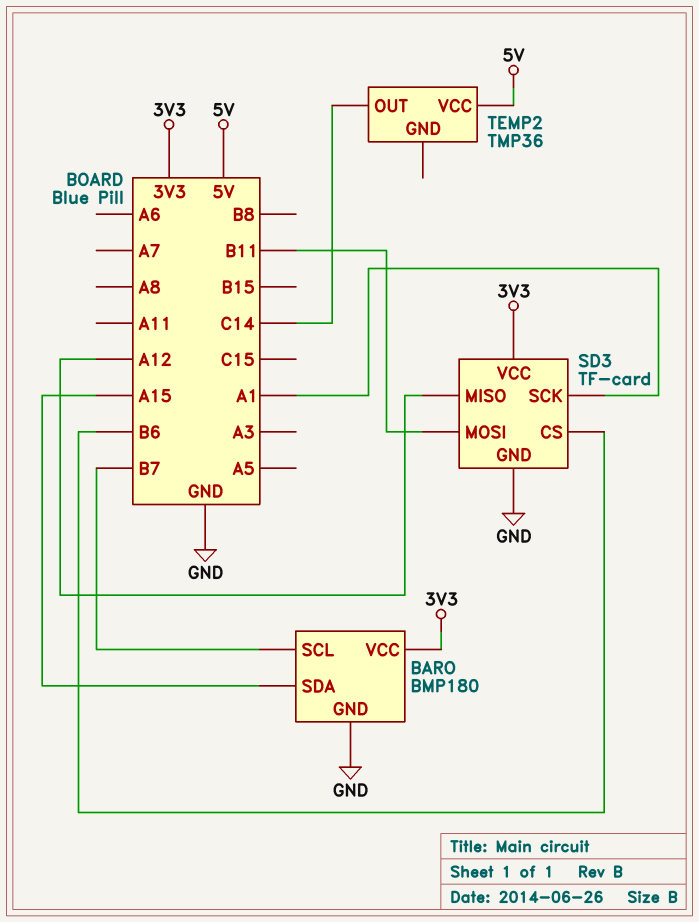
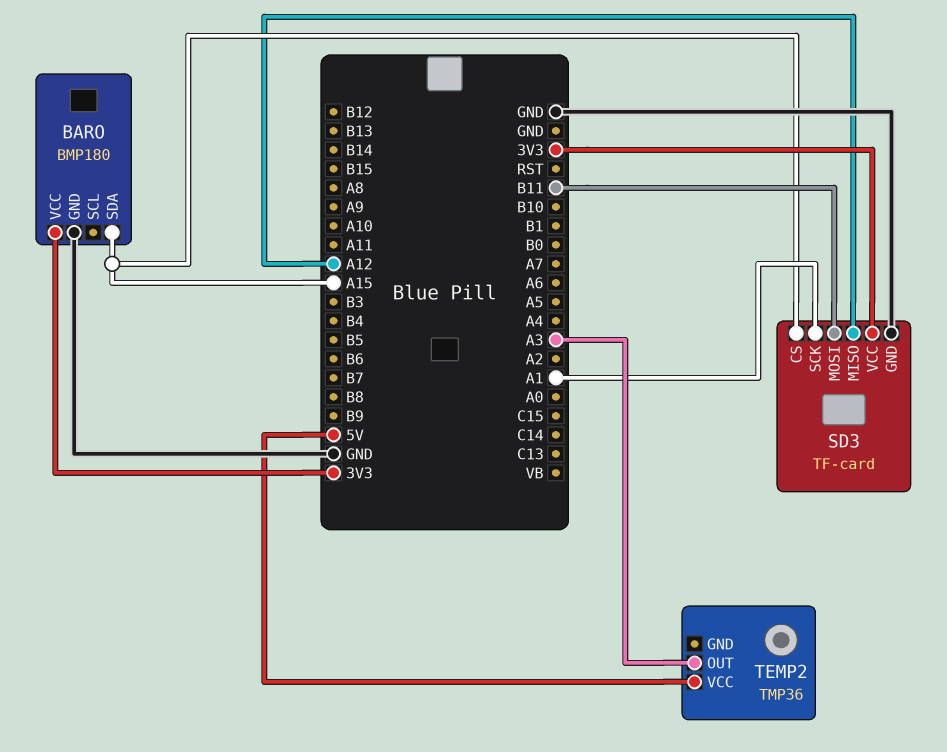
BARO pin SCL: B7 -> none
SD3 pin CS: B6 -> A15
TEMP2 pin OUT: C14 -> A3

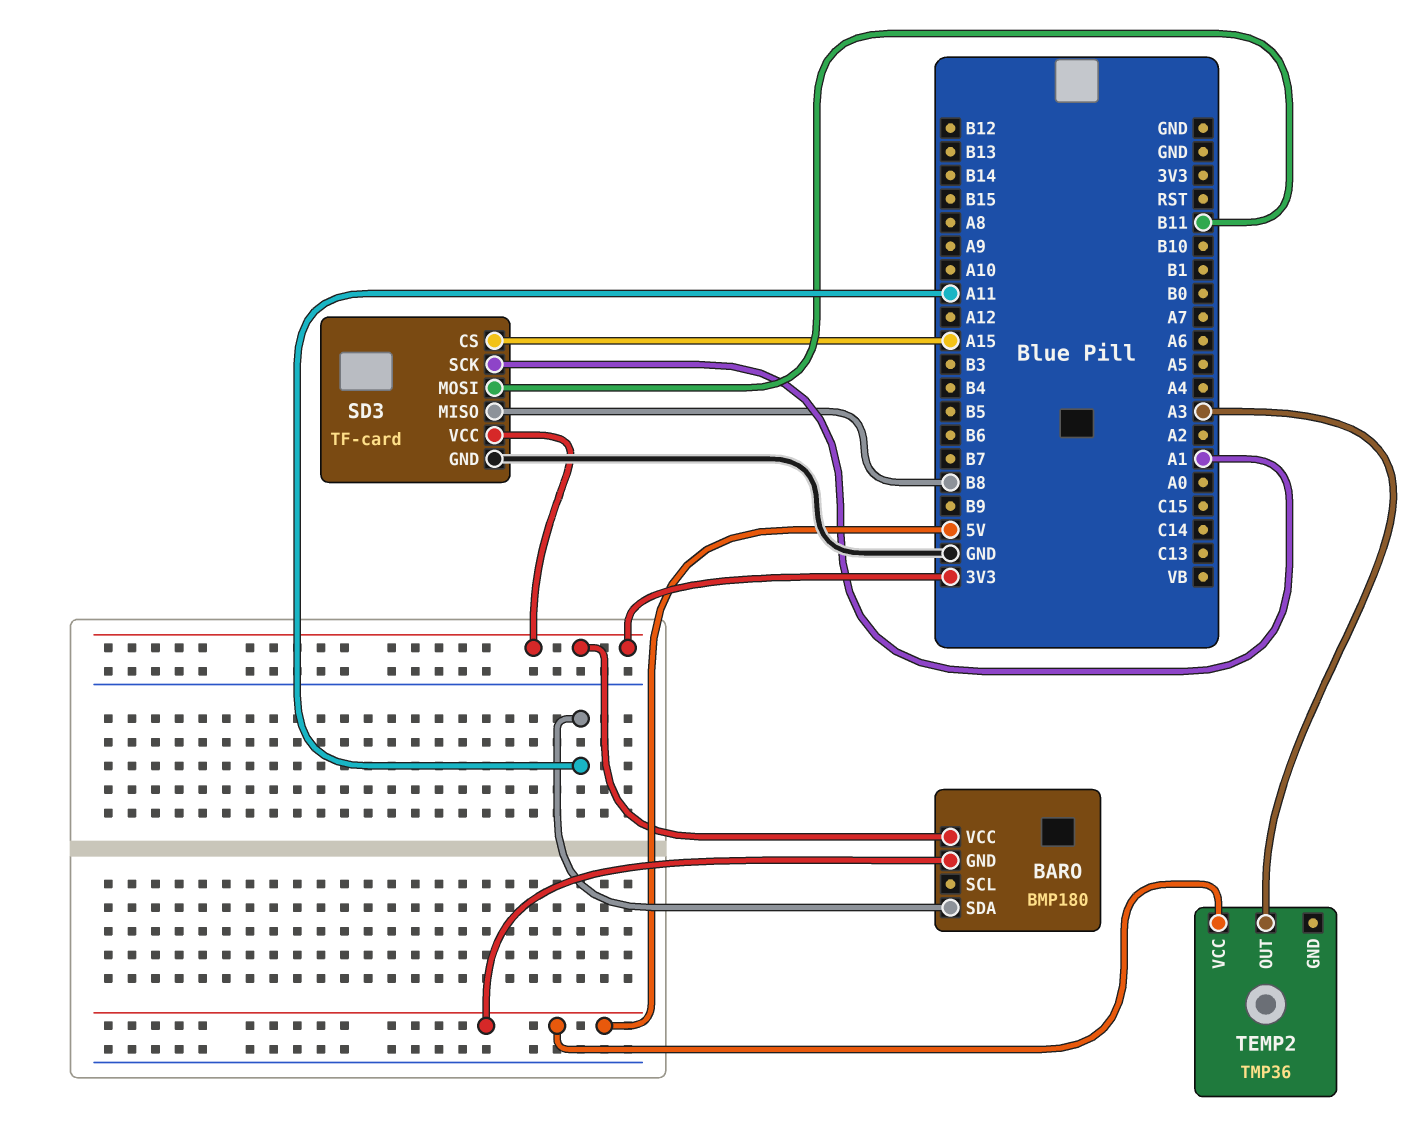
BARO pin GND: GND -> 5V
BARO pin SDA: A15 -> A11
SD3 pin MISO: A12 -> B8

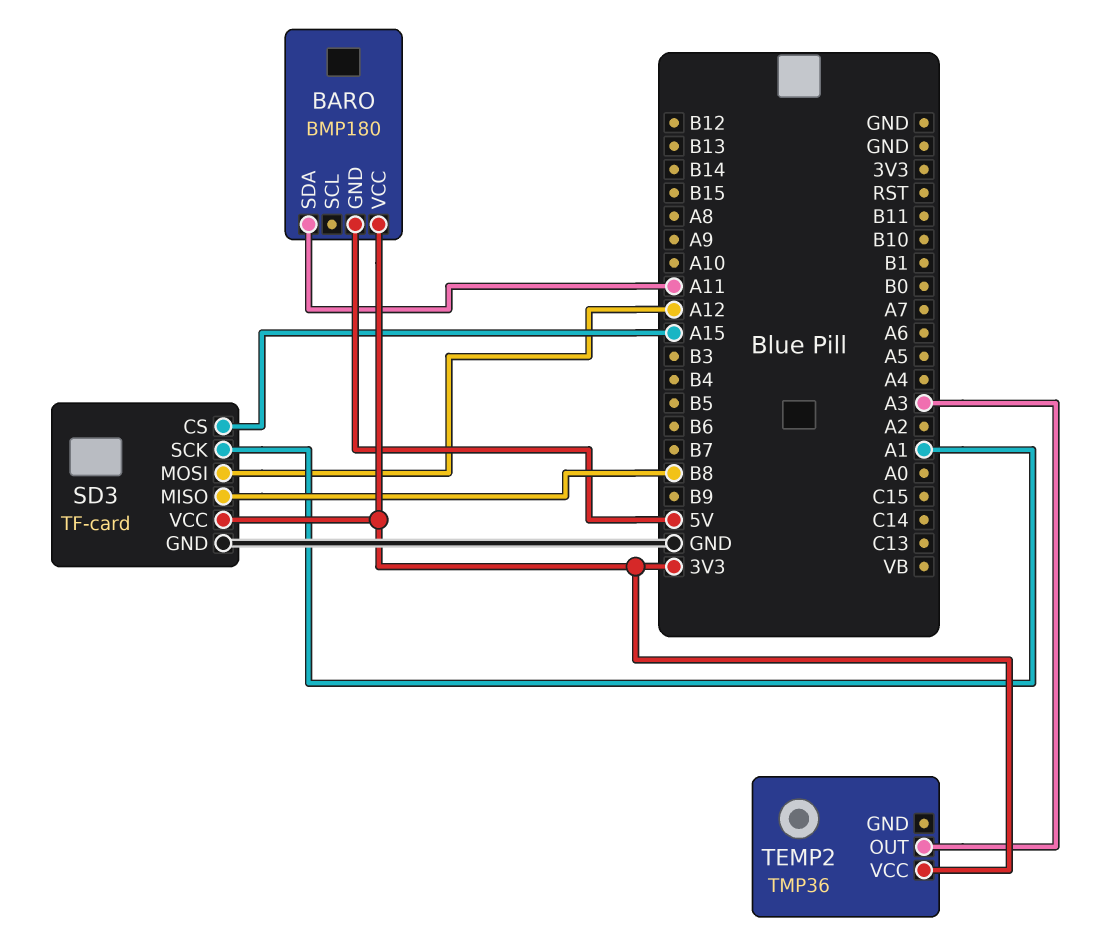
SD3 pin MOSI: B11 -> A12
TEMP2 pin VCC: 5V -> 3V3

